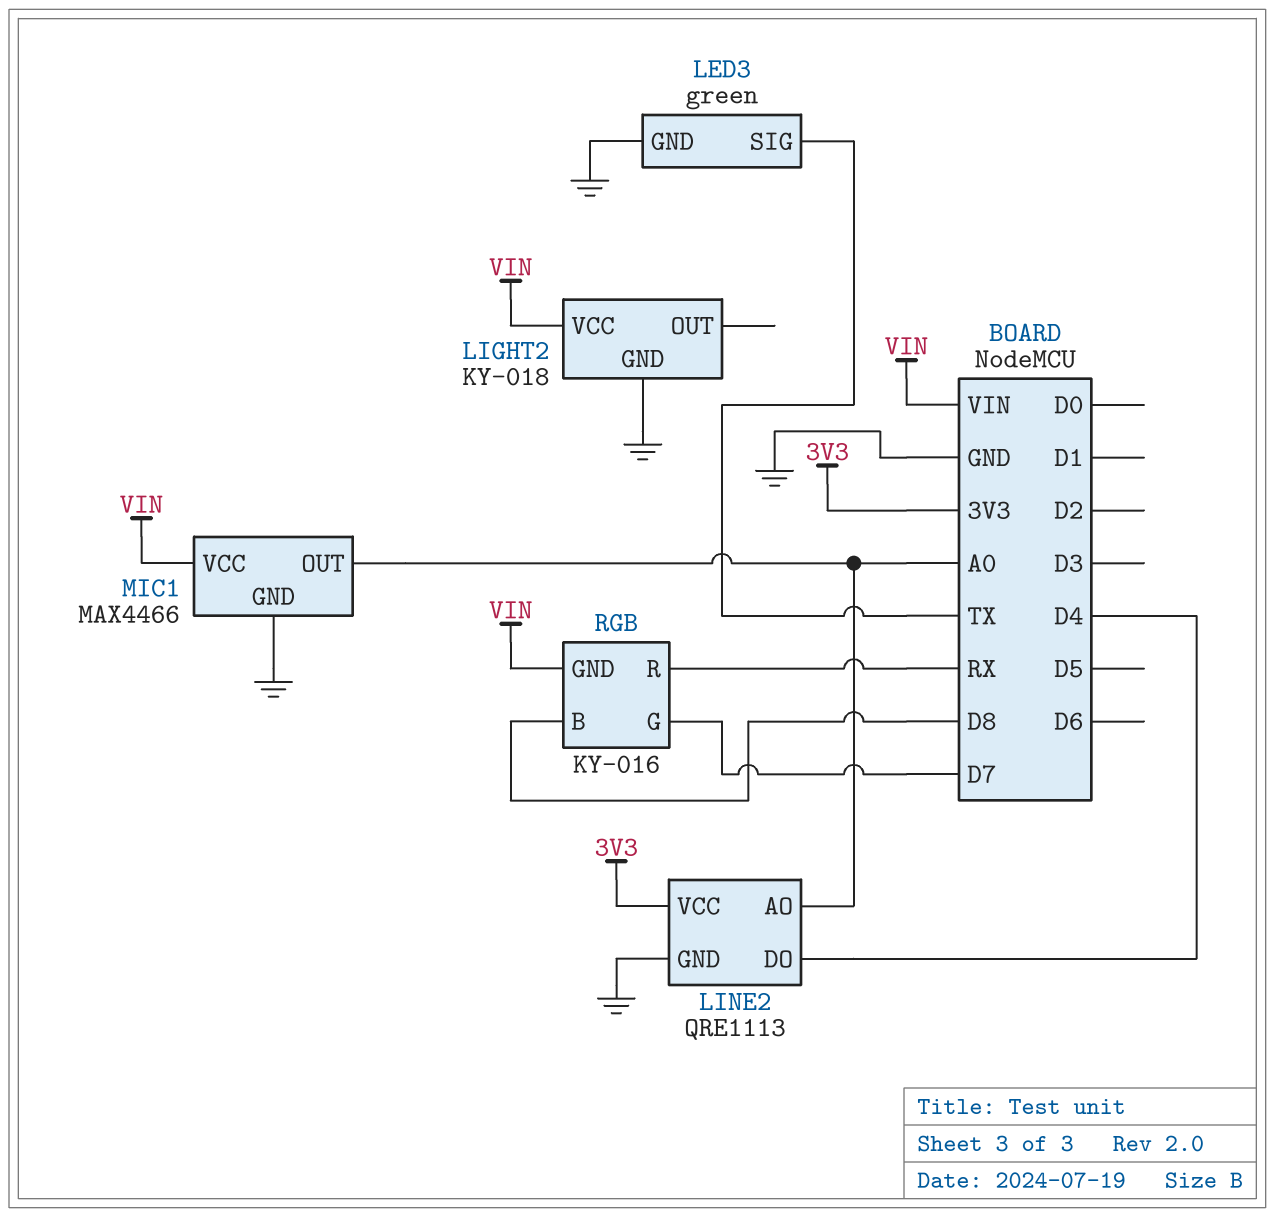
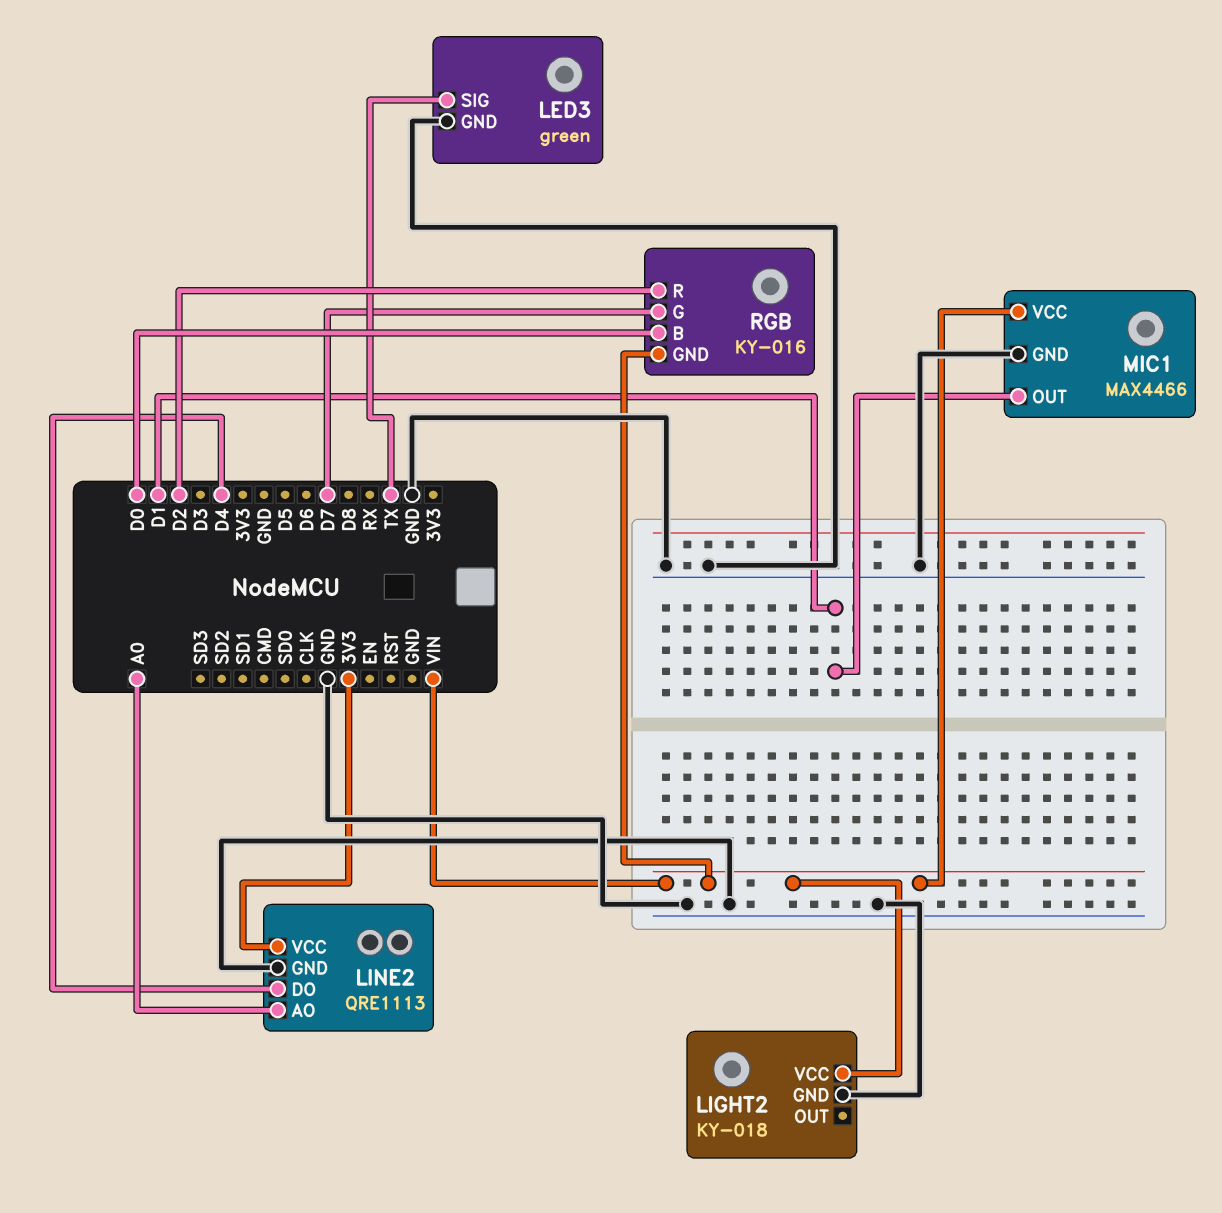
MIC1 pin OUT: A0 -> D1
RGB pin B: D8 -> D0
RGB pin R: RX -> D2

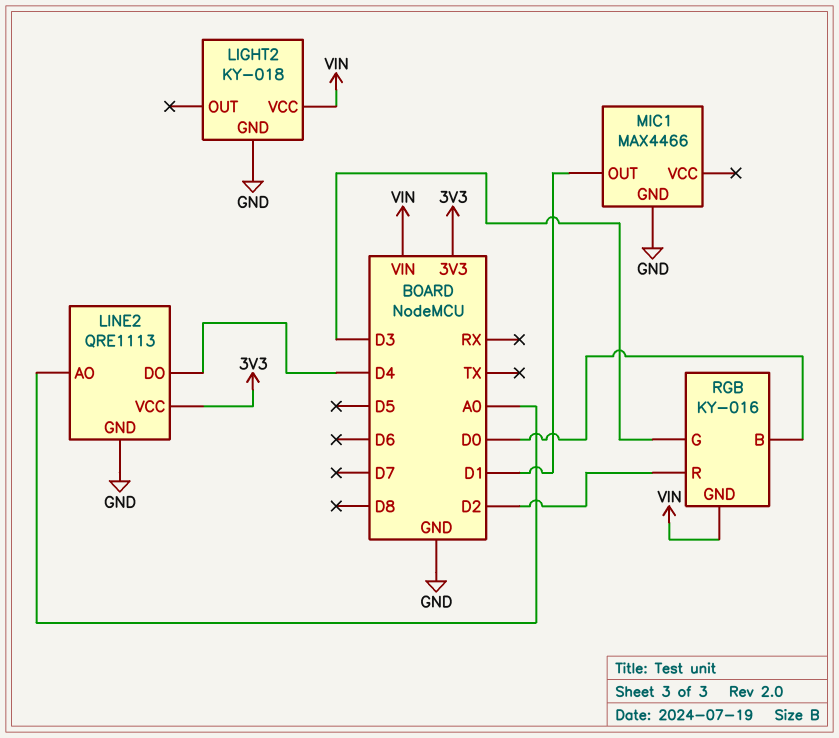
LED3: green -> none
LED3 pin GND: GND -> none
LED3 pin SIG: TX -> none
MIC1 pin VCC: VIN -> none
RGB pin G: D7 -> D3

